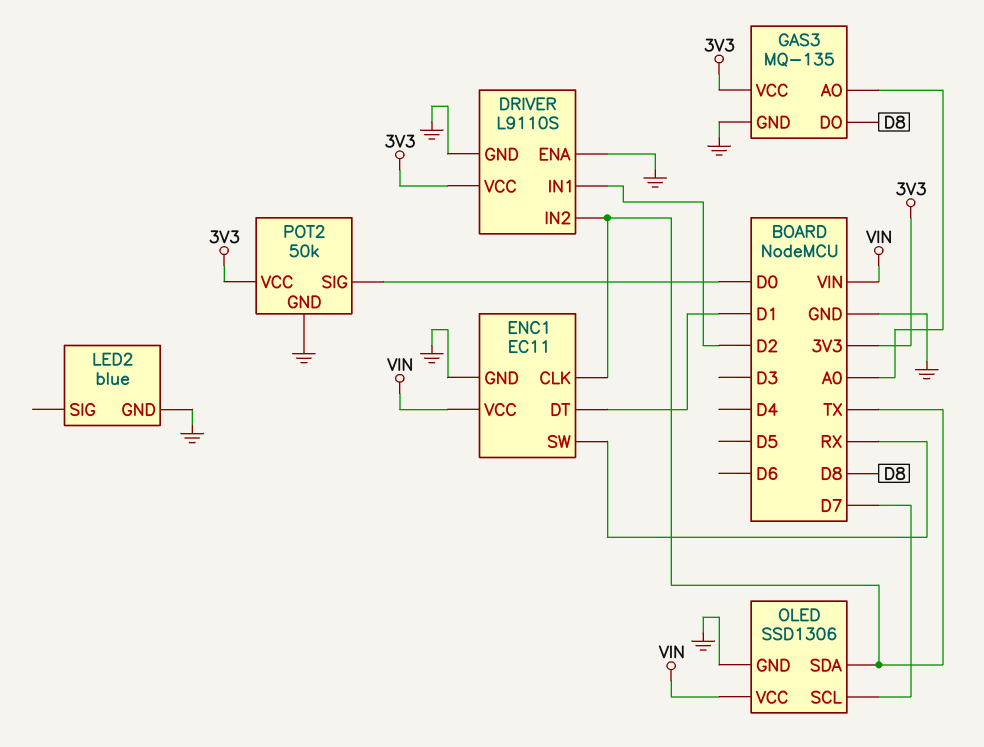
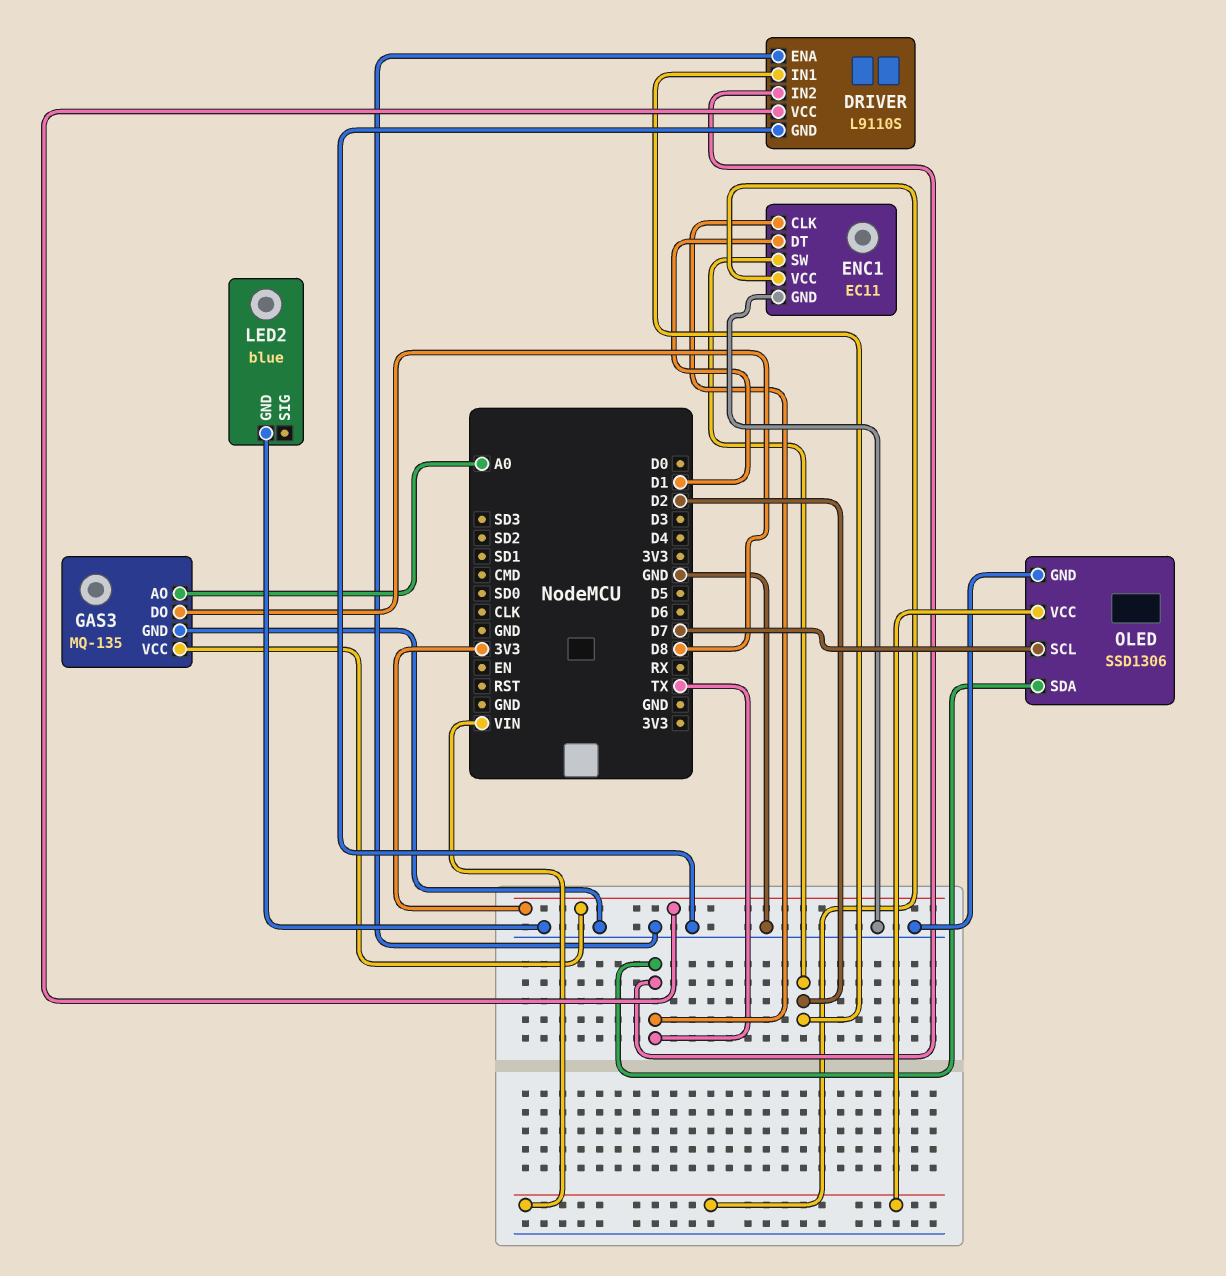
ENC1 pin SW: RX -> D2
POT2: 50k -> none
POT2 pin GND: GND -> none
POT2 pin SIG: D0 -> none
POT2 pin VCC: 3V3 -> none

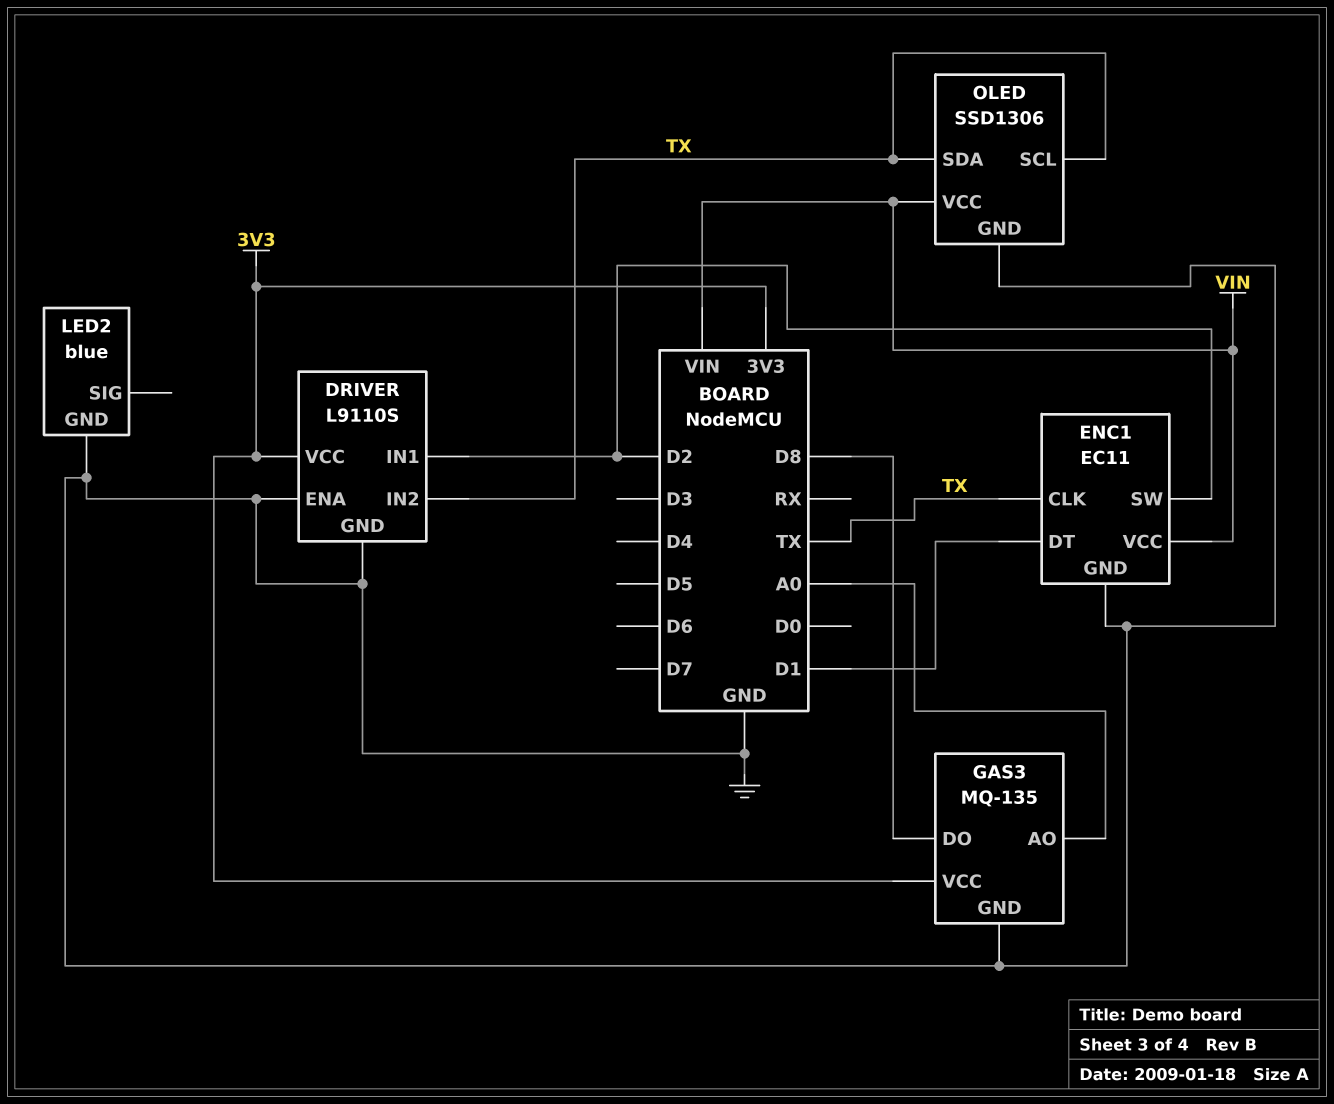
OLED pin SCL: D7 -> TX

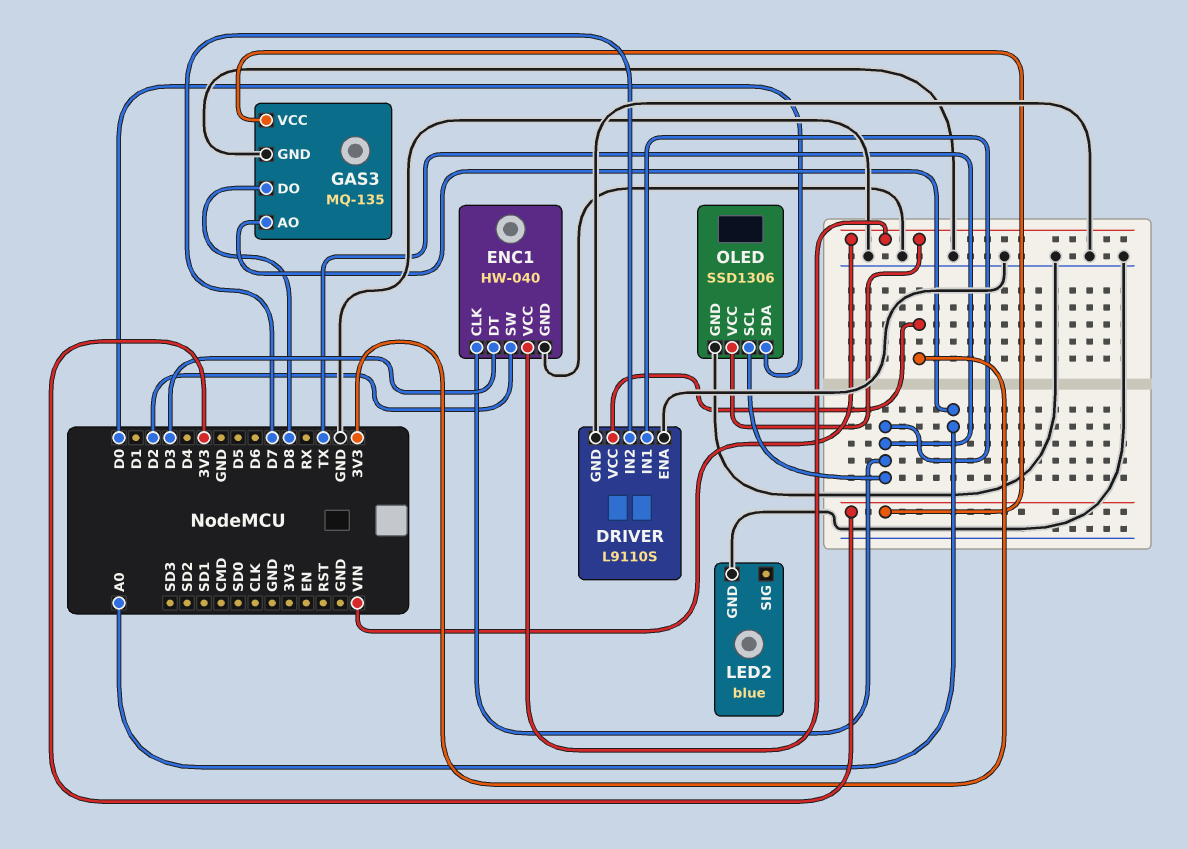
DRIVER pin IN1: D2 -> TX
DRIVER pin IN2: TX -> D7
ENC1: EC11 -> HW-040
ENC1 pin DT: D1 -> D3
OLED pin SDA: TX -> D0

